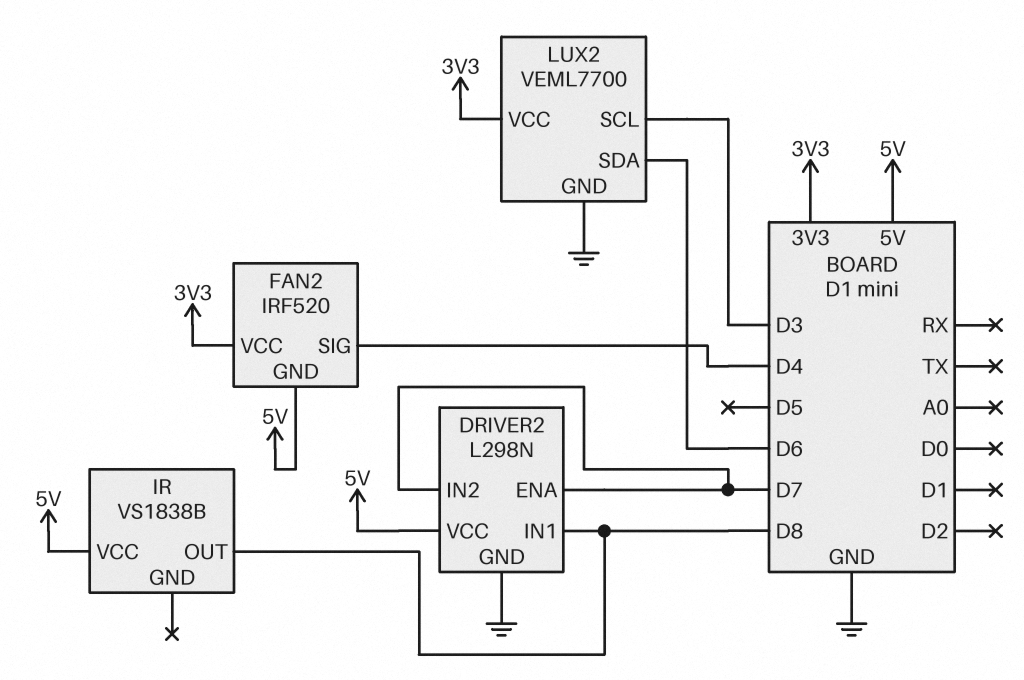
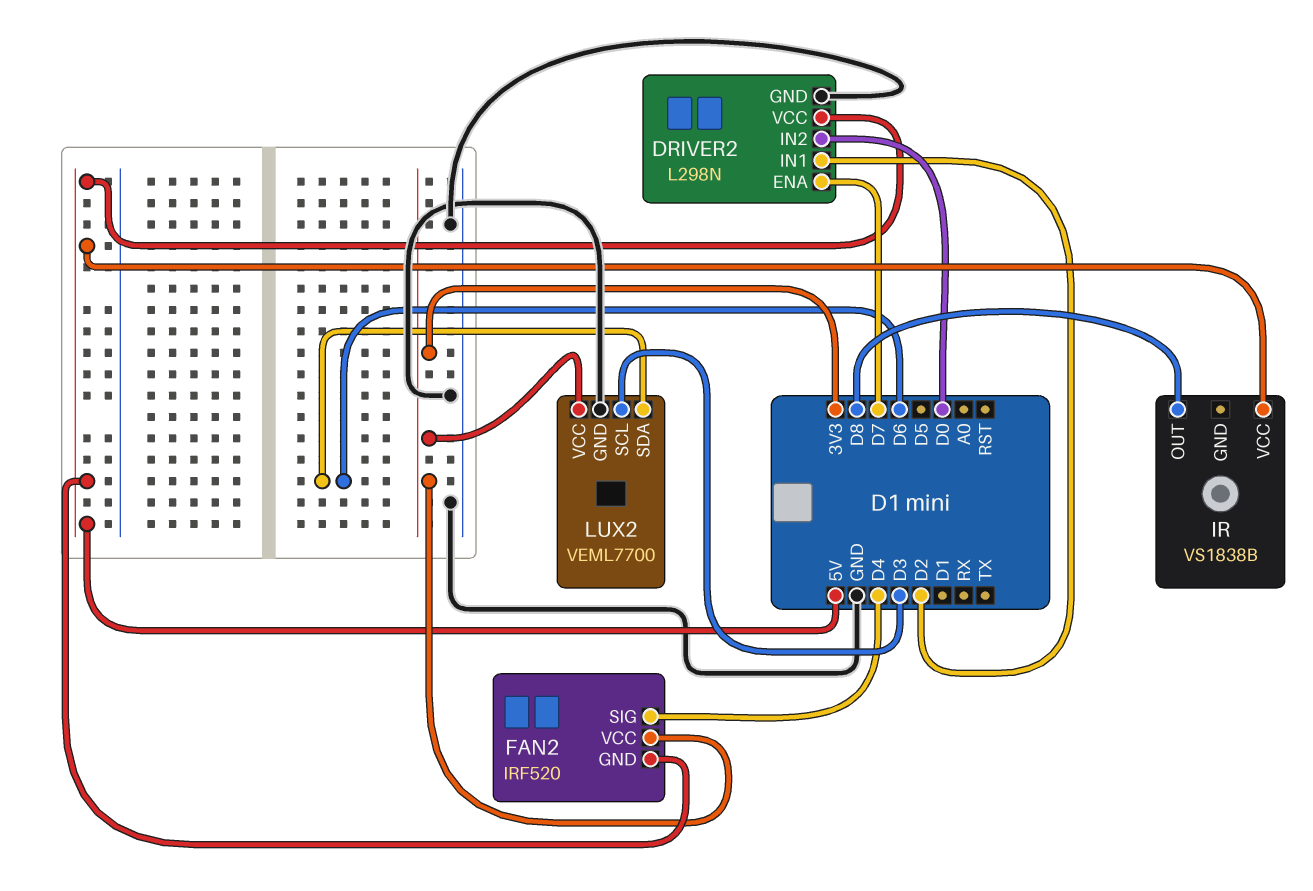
DRIVER2 pin IN1: D8 -> D2
DRIVER2 pin IN2: D7 -> D0

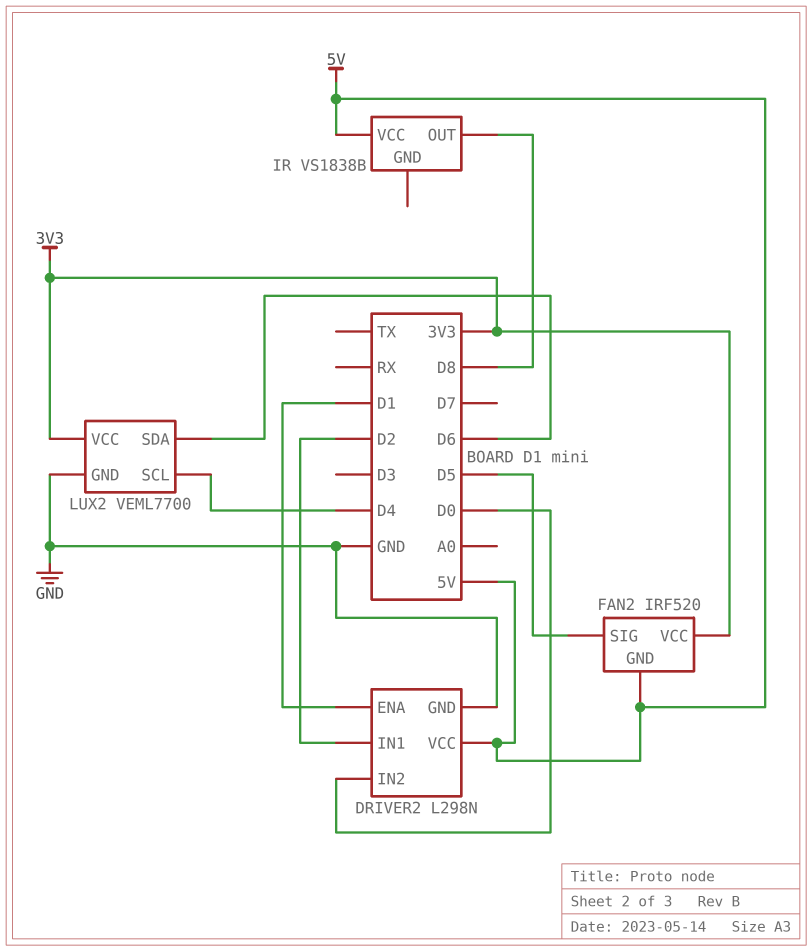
DRIVER2 pin ENA: D7 -> D1
FAN2 pin SIG: D4 -> D5
LUX2 pin SCL: D3 -> D4

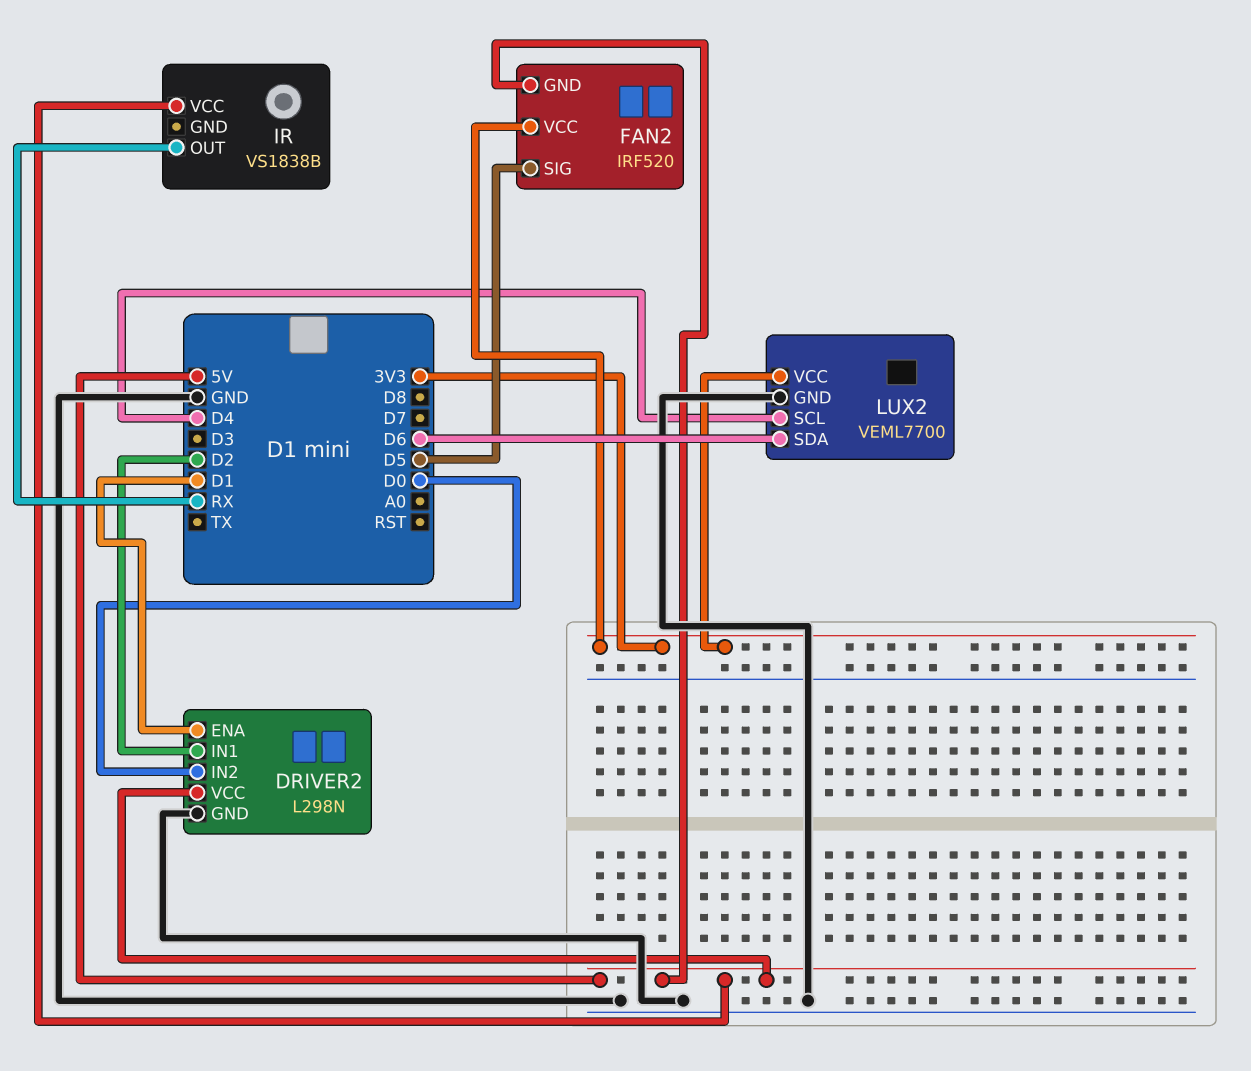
IR pin OUT: D8 -> RX

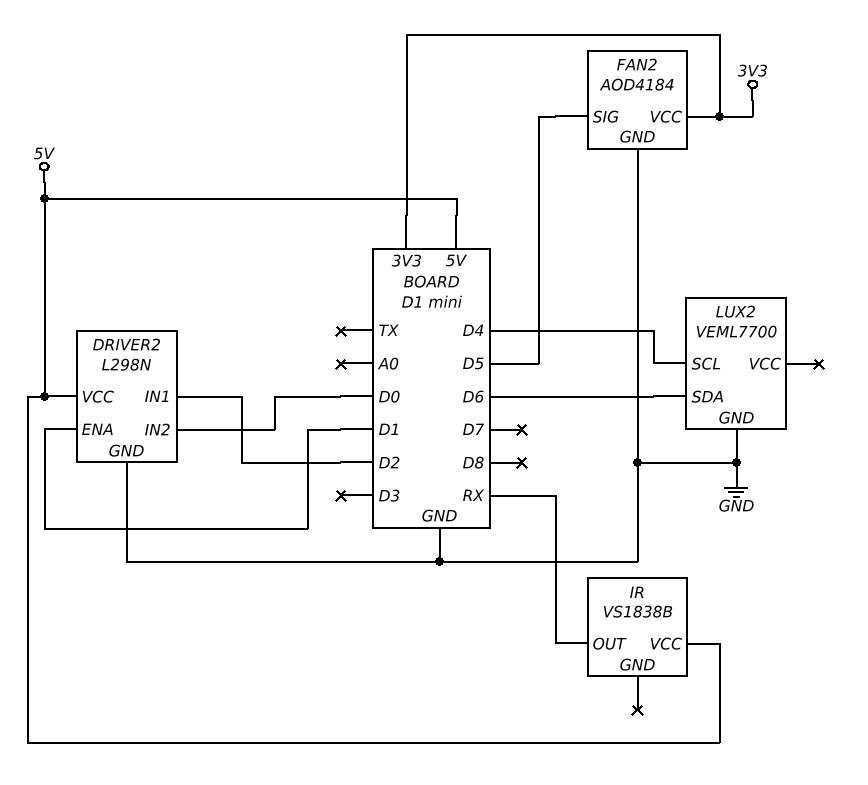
FAN2: IRF520 -> AOD4184
FAN2 pin GND: 5V -> GND
LUX2 pin VCC: 3V3 -> none

